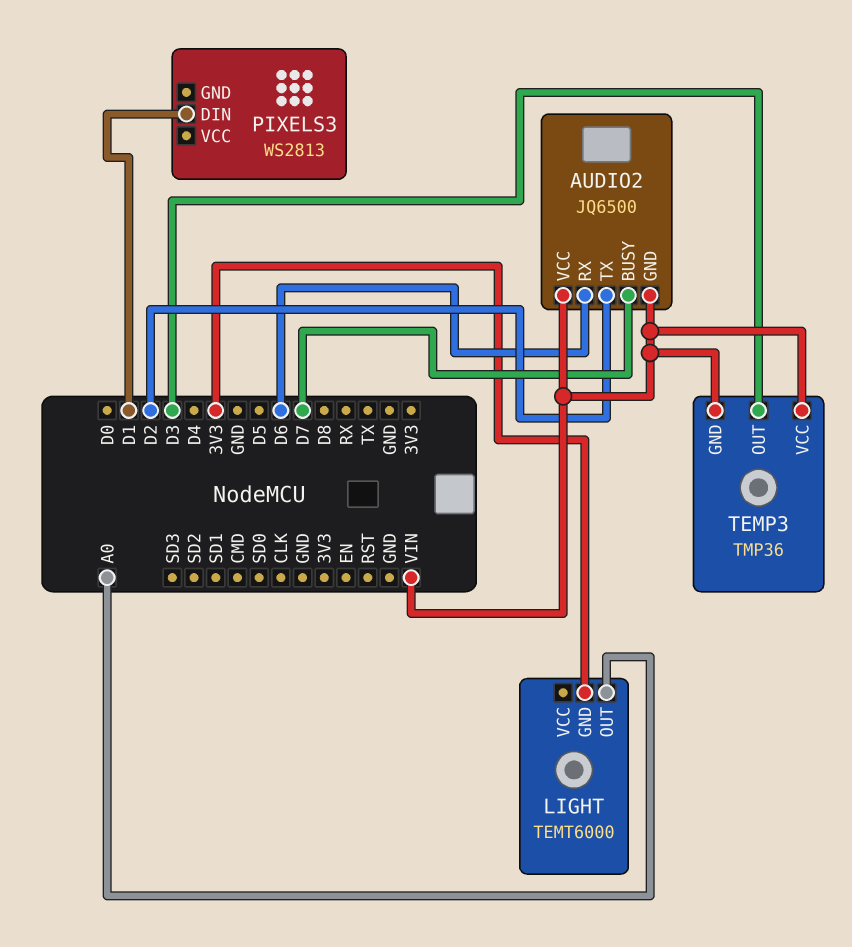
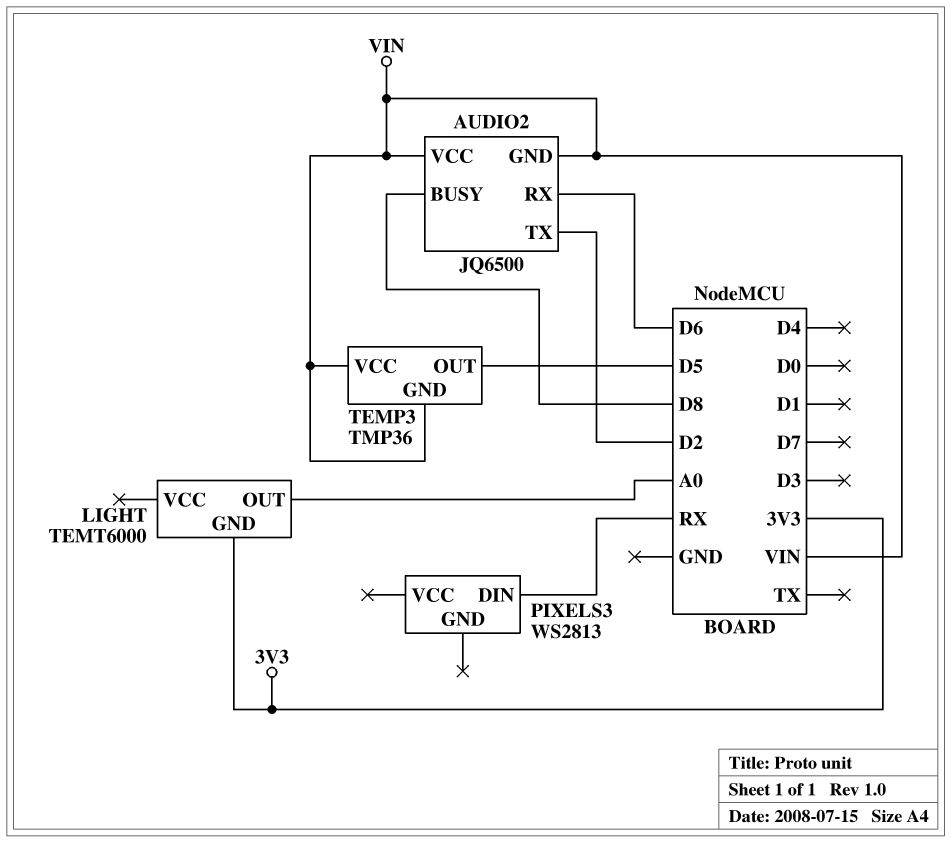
AUDIO2 pin BUSY: D7 -> D8
PIXELS3 pin DIN: D1 -> RX
TEMP3 pin OUT: D3 -> D5

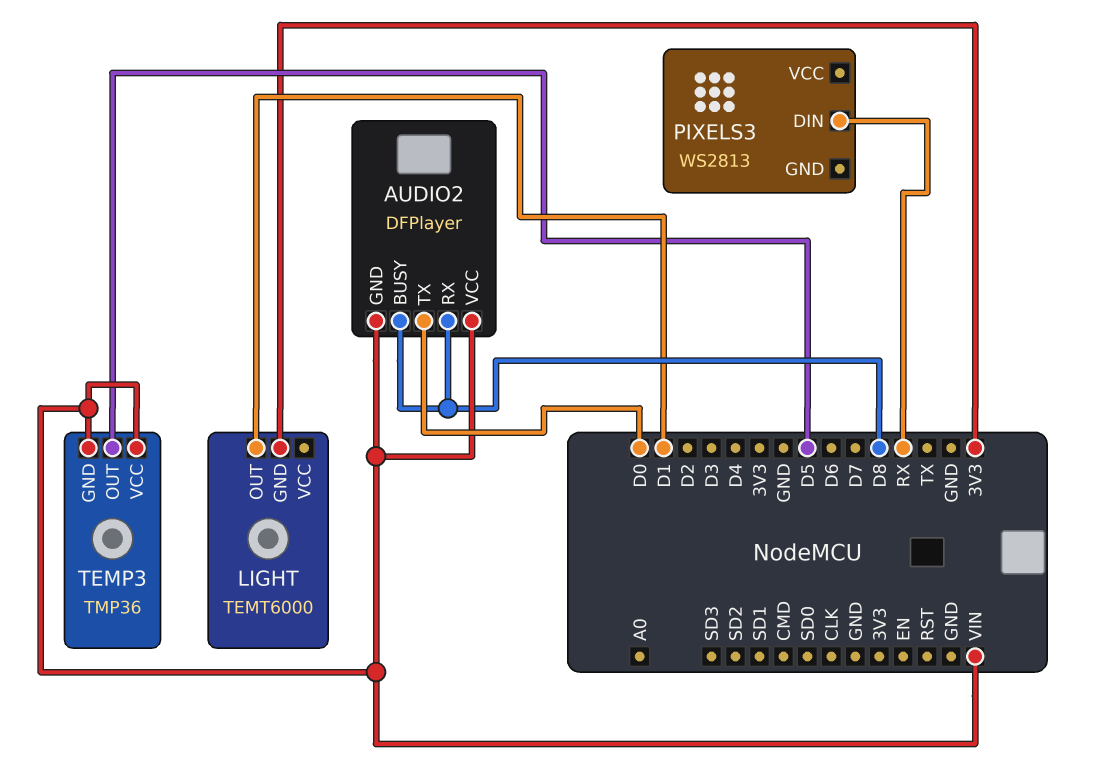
AUDIO2: JQ6500 -> DFPlayer
AUDIO2 pin RX: D6 -> D8
AUDIO2 pin TX: D2 -> D0
LIGHT pin OUT: A0 -> D1

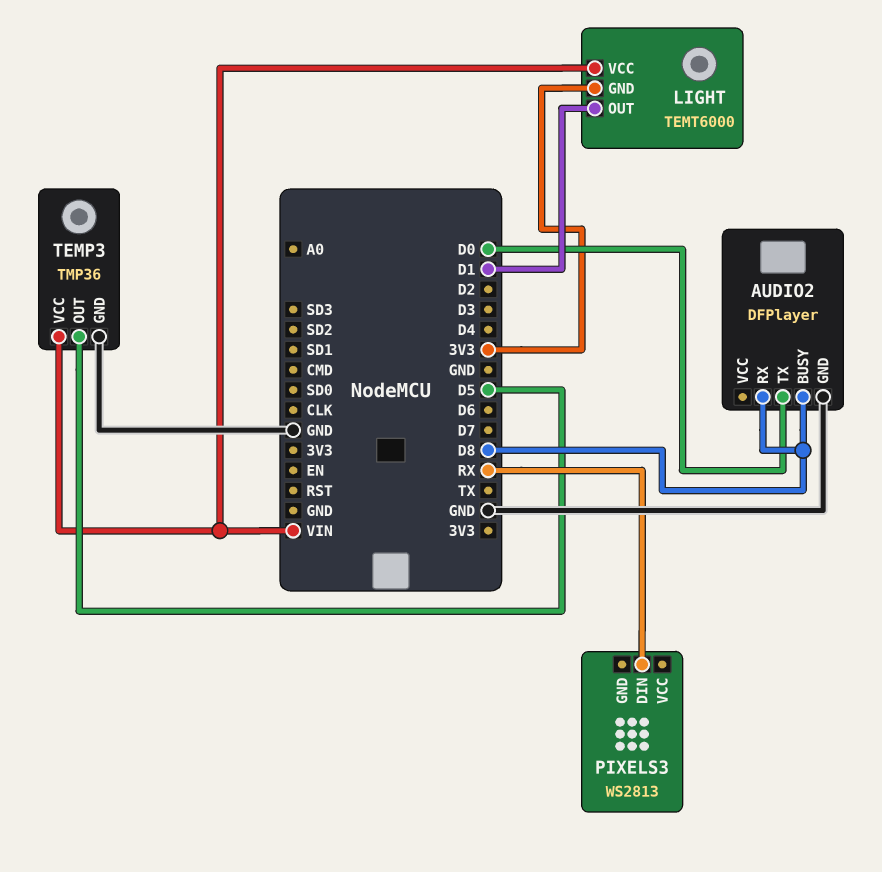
AUDIO2 pin GND: VIN -> GND
AUDIO2 pin VCC: VIN -> none
LIGHT pin VCC: none -> VIN
TEMP3 pin GND: VIN -> GND

